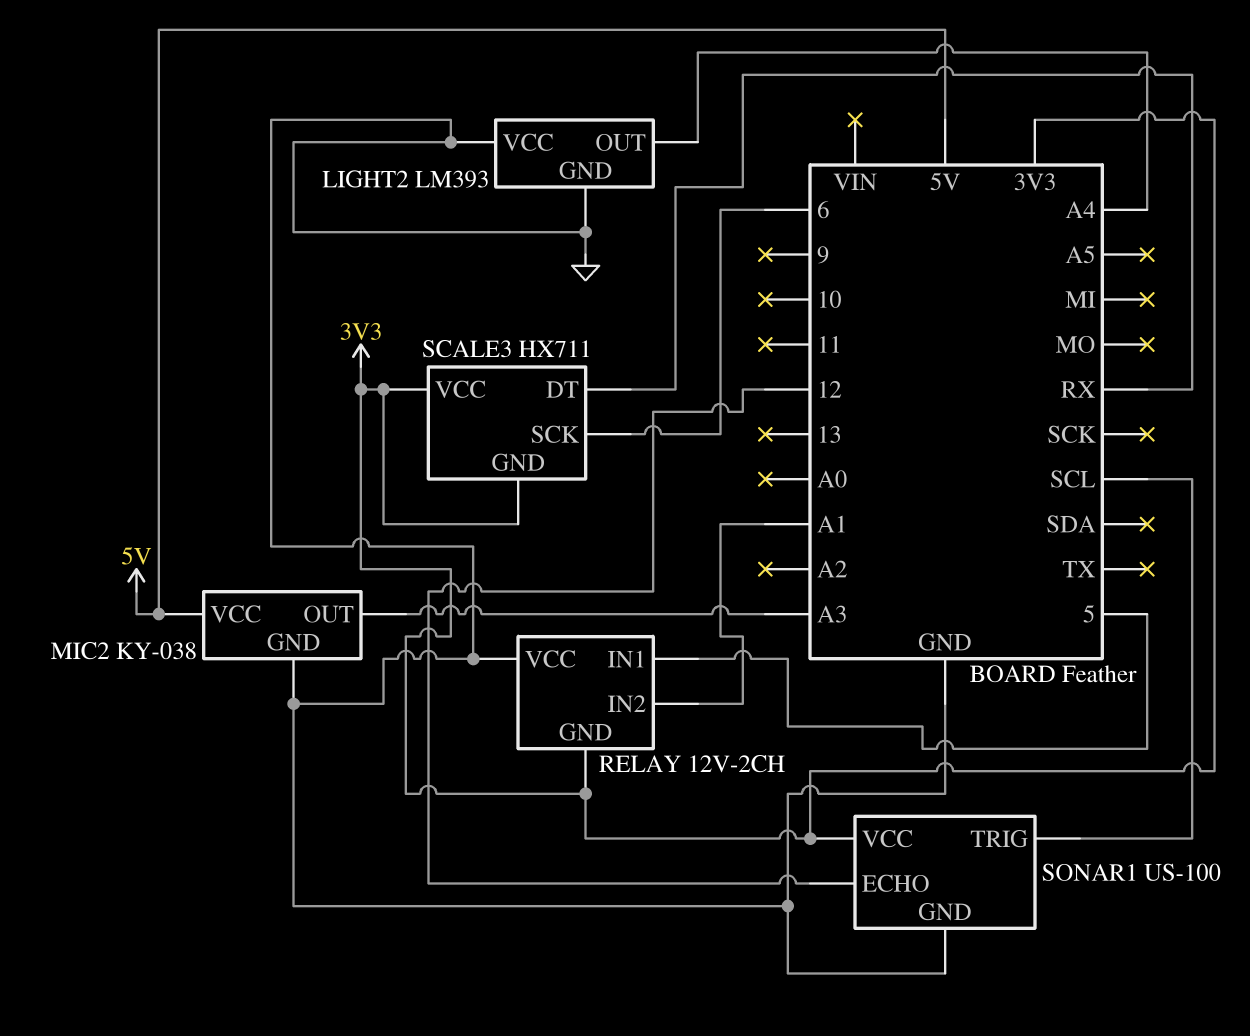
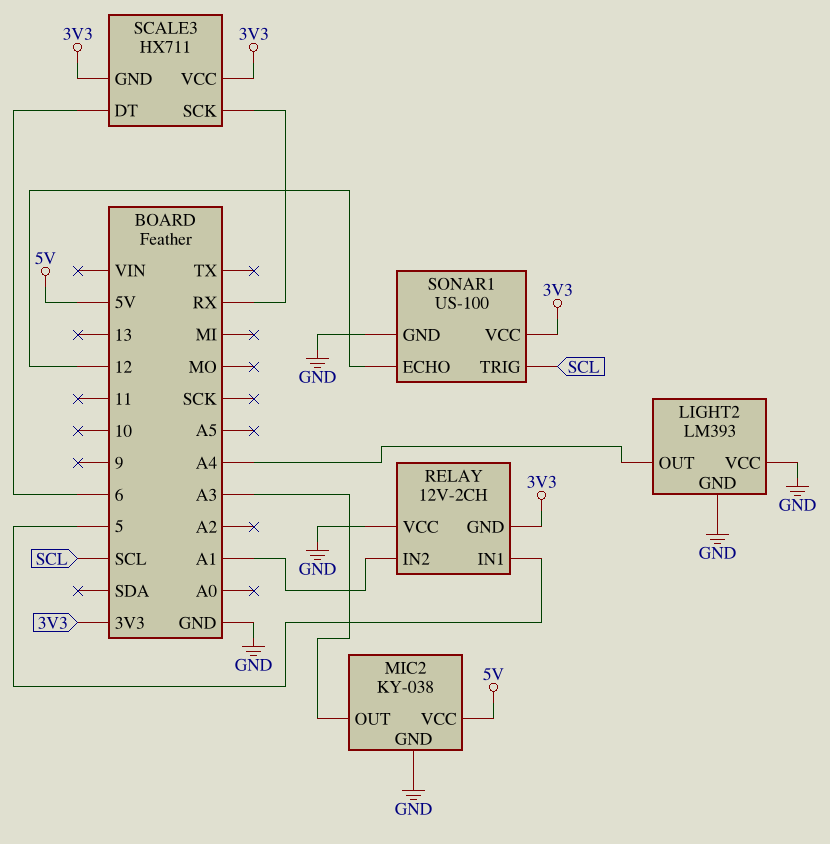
SCALE3 pin DT: RX -> 6
SCALE3 pin SCK: 6 -> RX

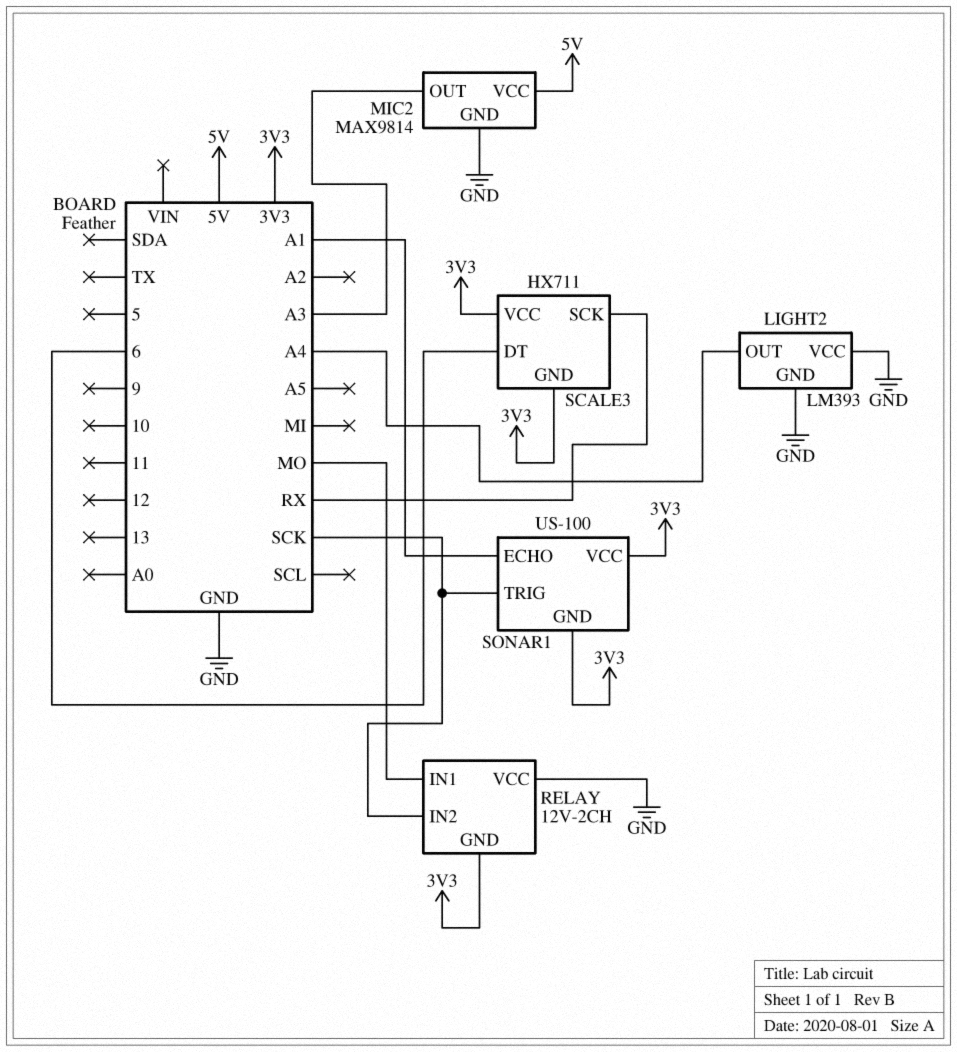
MIC2: KY-038 -> MAX9814
RELAY pin IN1: 5 -> MO
RELAY pin IN2: A1 -> SCK
SONAR1 pin ECHO: 12 -> A1
SONAR1 pin GND: GND -> 3V3
SONAR1 pin TRIG: SCL -> SCK

